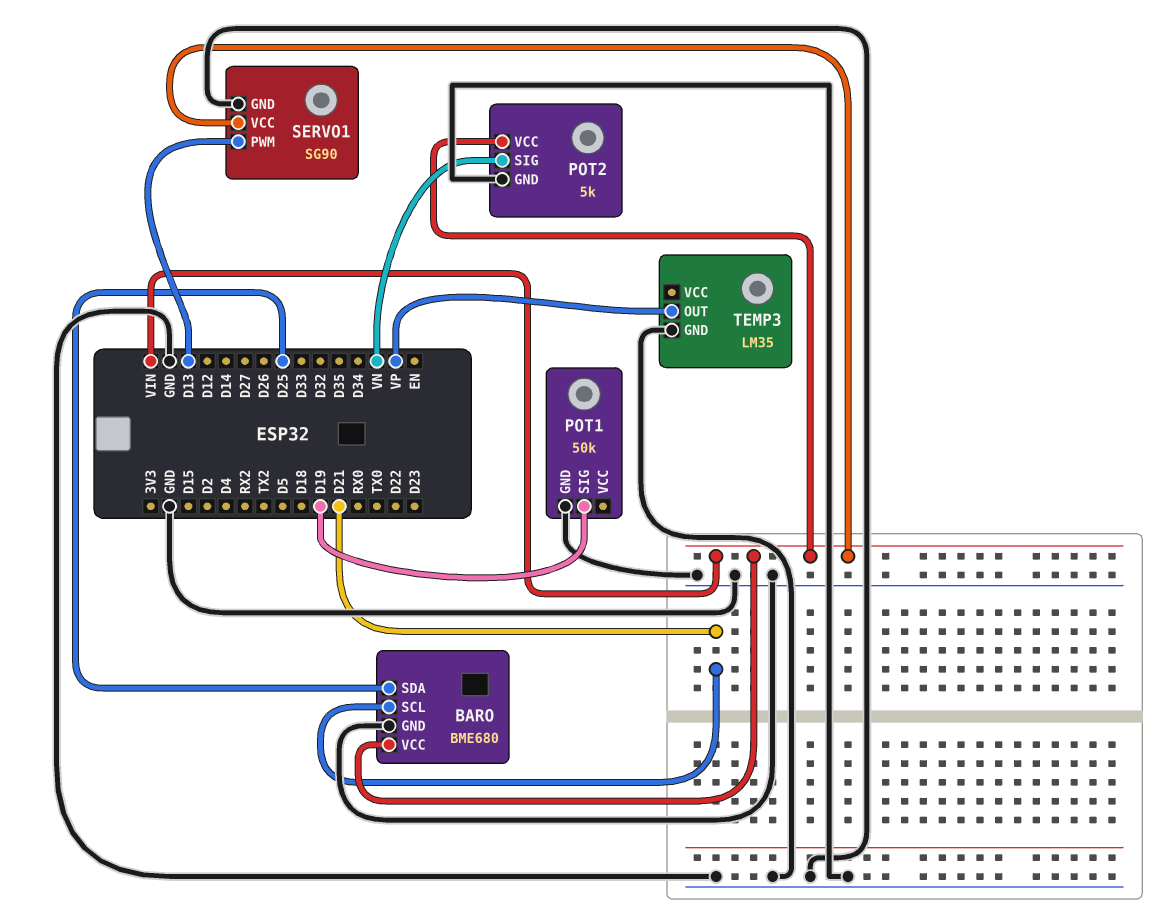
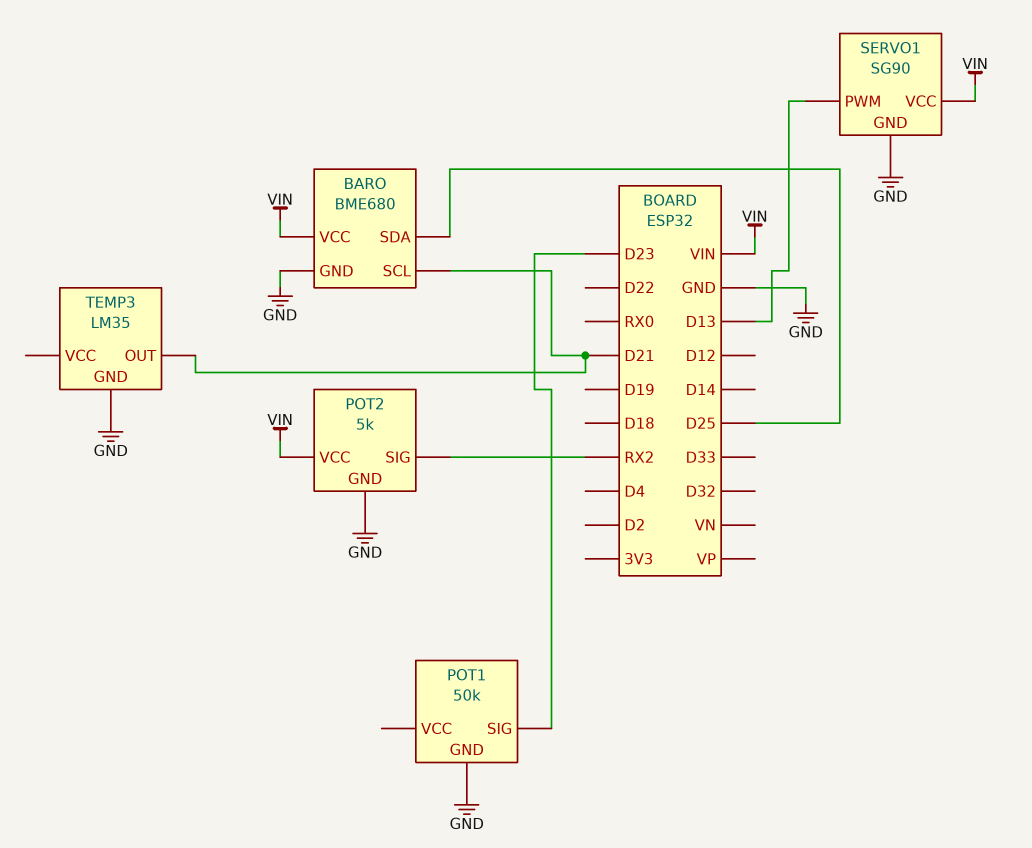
POT1 pin SIG: D19 -> D23
POT2 pin SIG: VN -> RX2
TEMP3 pin OUT: VP -> D21

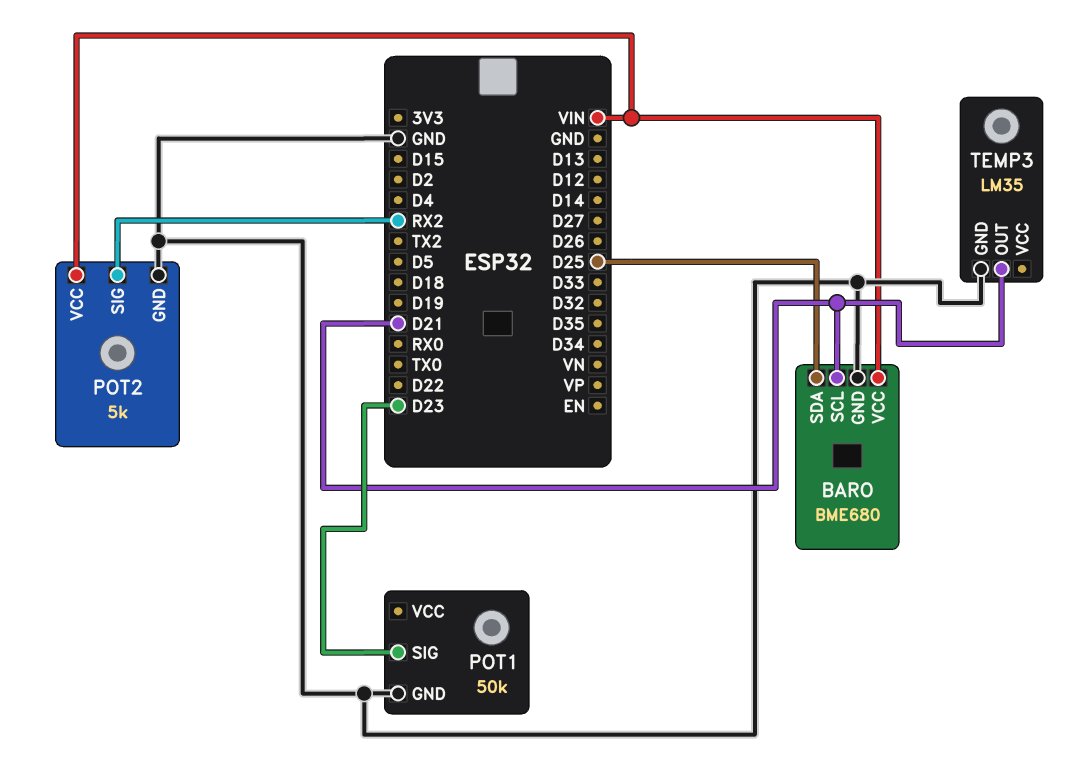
SERVO1: SG90 -> none
SERVO1 pin GND: GND -> none
SERVO1 pin PWM: D13 -> none
SERVO1 pin VCC: VIN -> none

